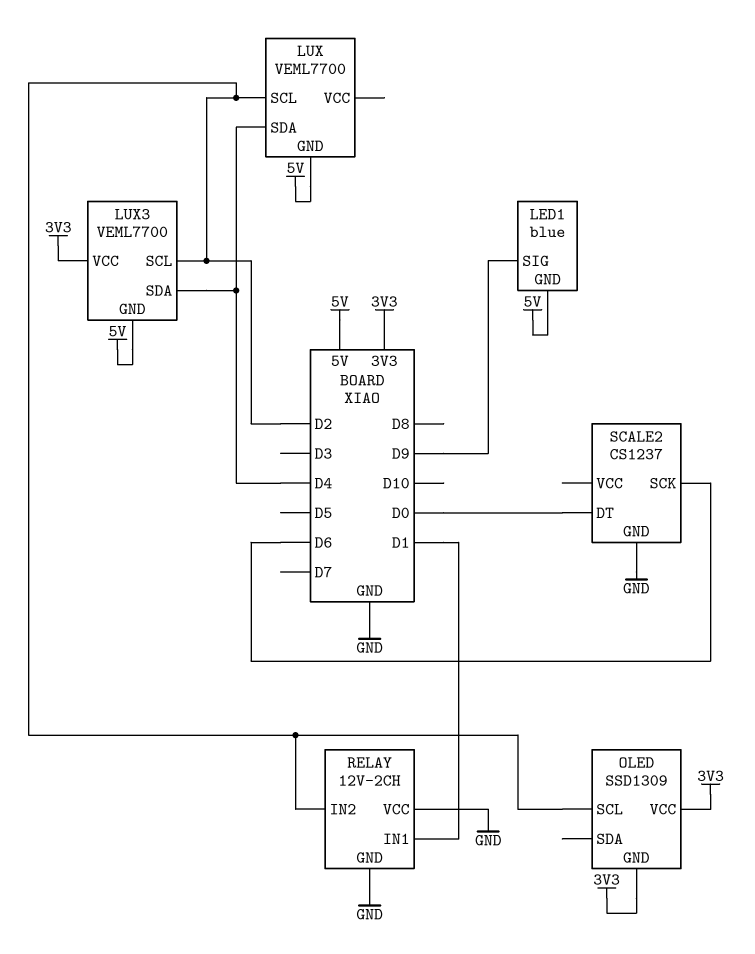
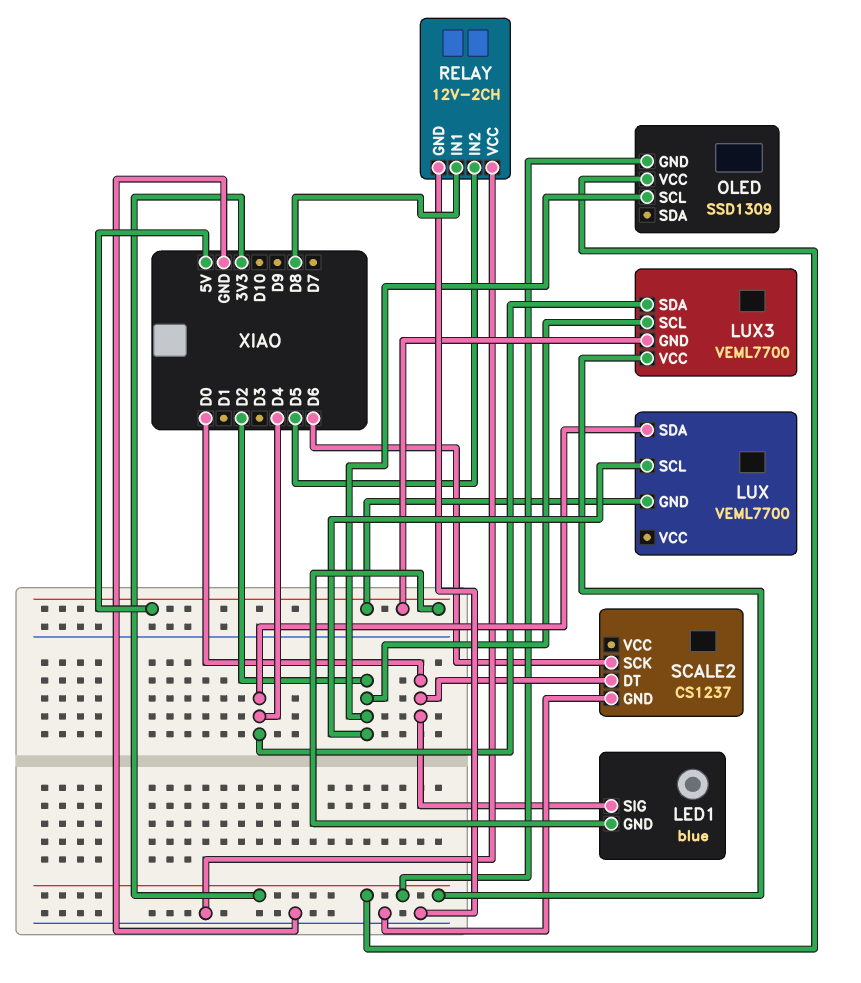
LED1 pin SIG: D9 -> D0
RELAY pin IN1: D1 -> D8
RELAY pin IN2: D2 -> D5

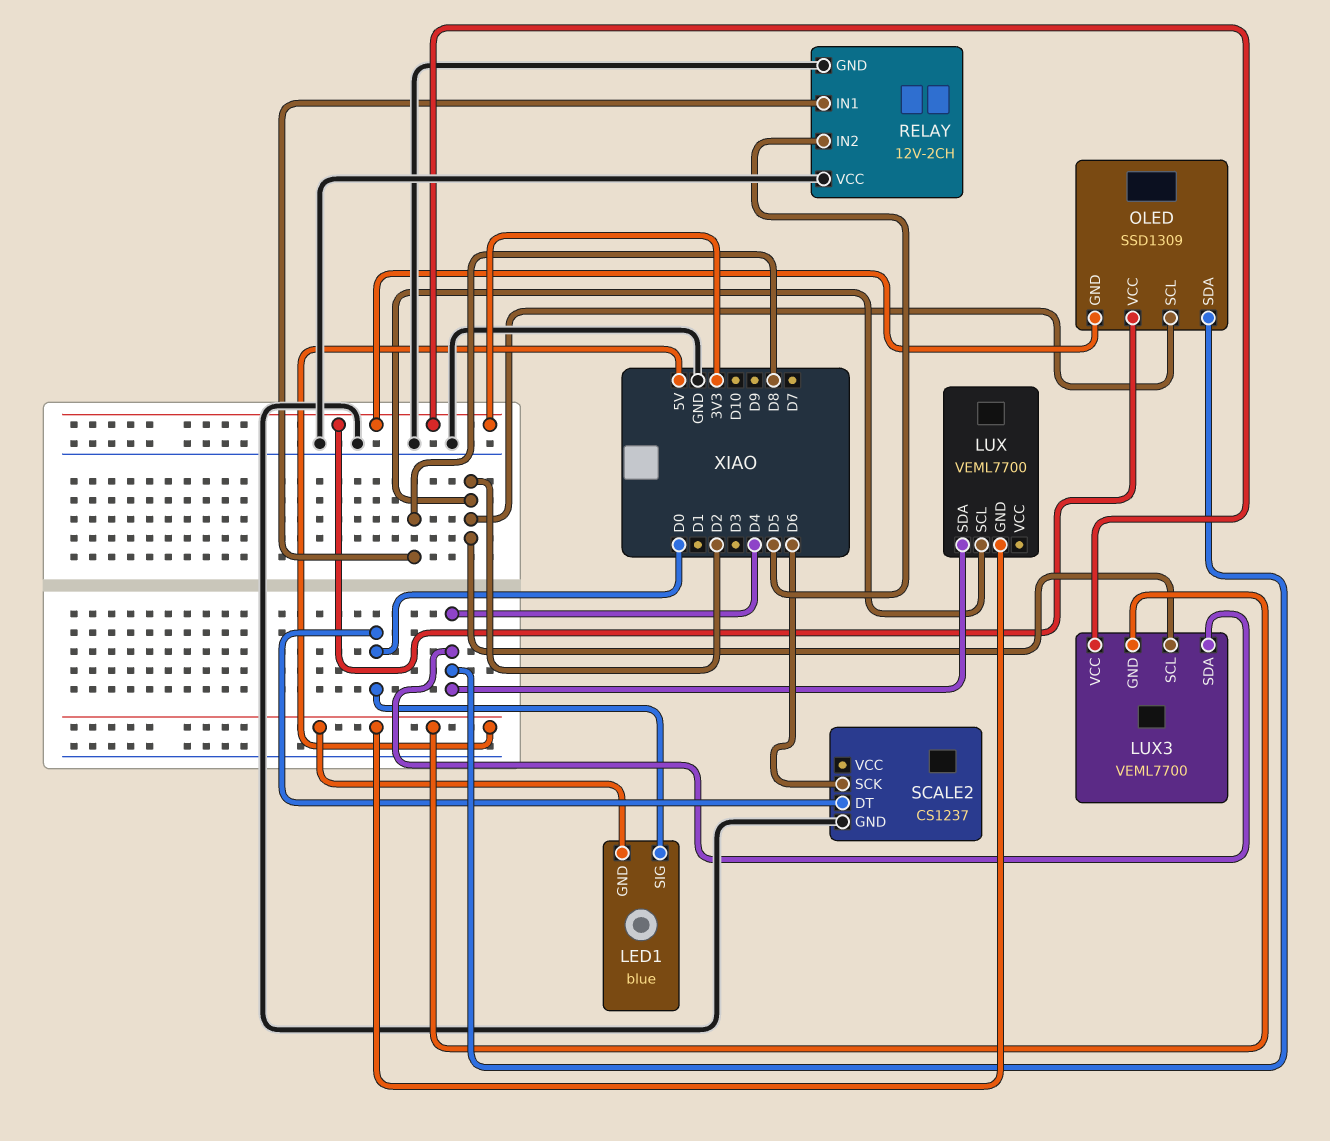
OLED pin SDA: none -> D4

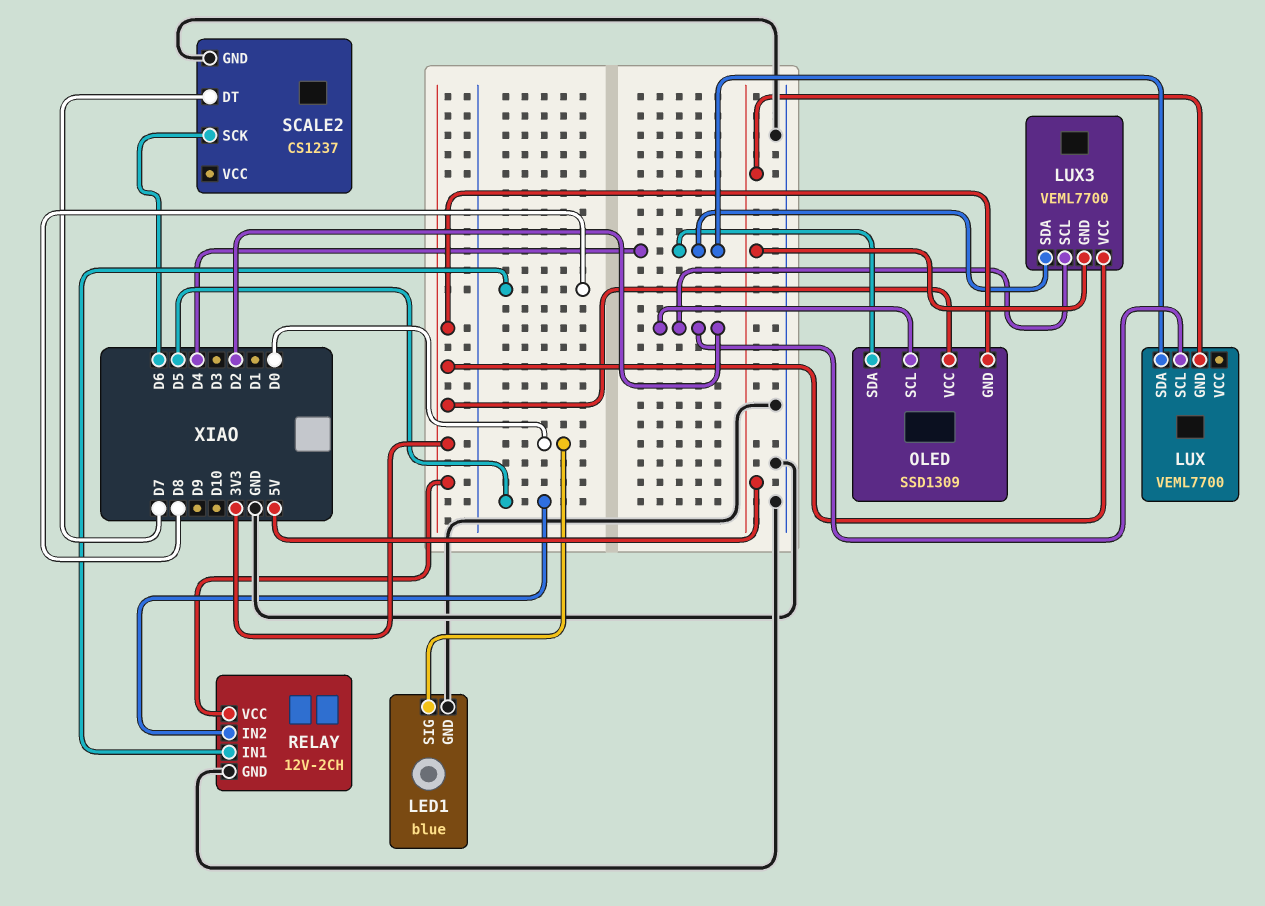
LED1 pin GND: 5V -> GND
RELAY pin VCC: GND -> 3V3
SCALE2 pin DT: D0 -> D7

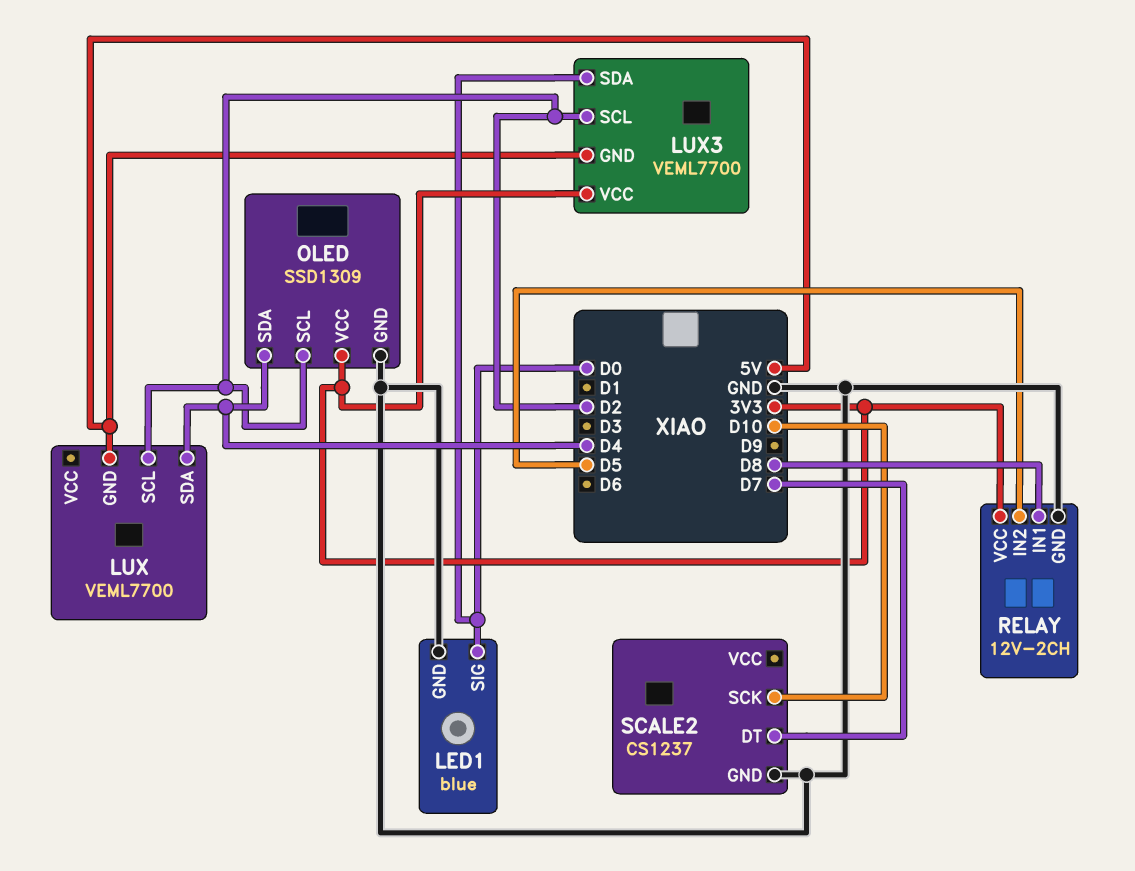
LUX3 pin SDA: D4 -> D0
OLED pin GND: 3V3 -> GND
SCALE2 pin SCK: D6 -> D10

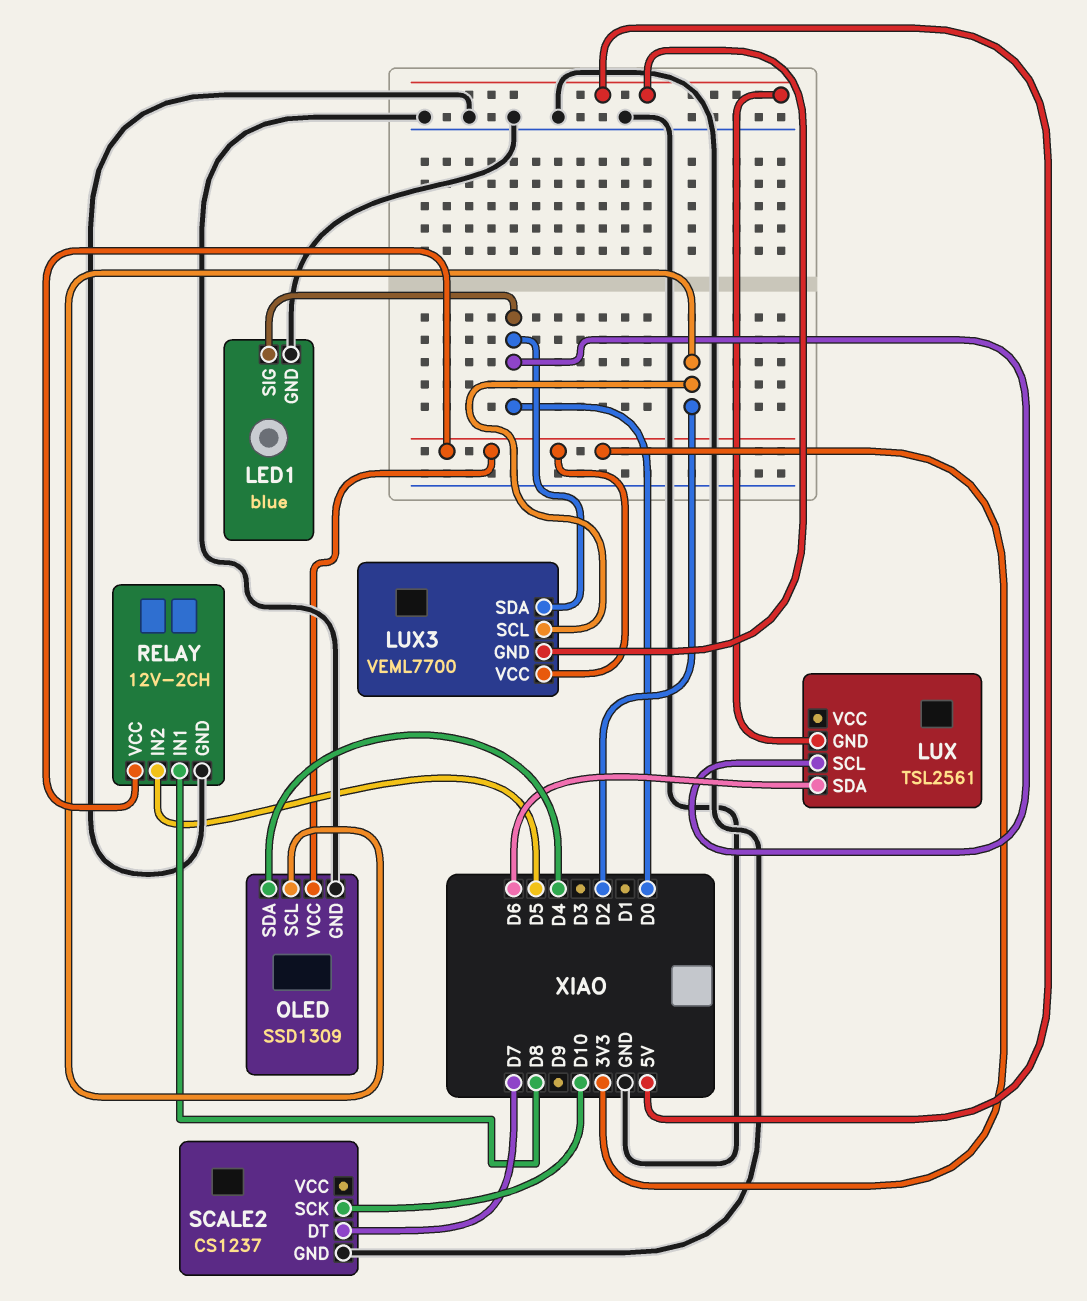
LUX: VEML7700 -> TSL2561
LUX pin SCL: D2 -> D0
LUX pin SDA: D4 -> D6

